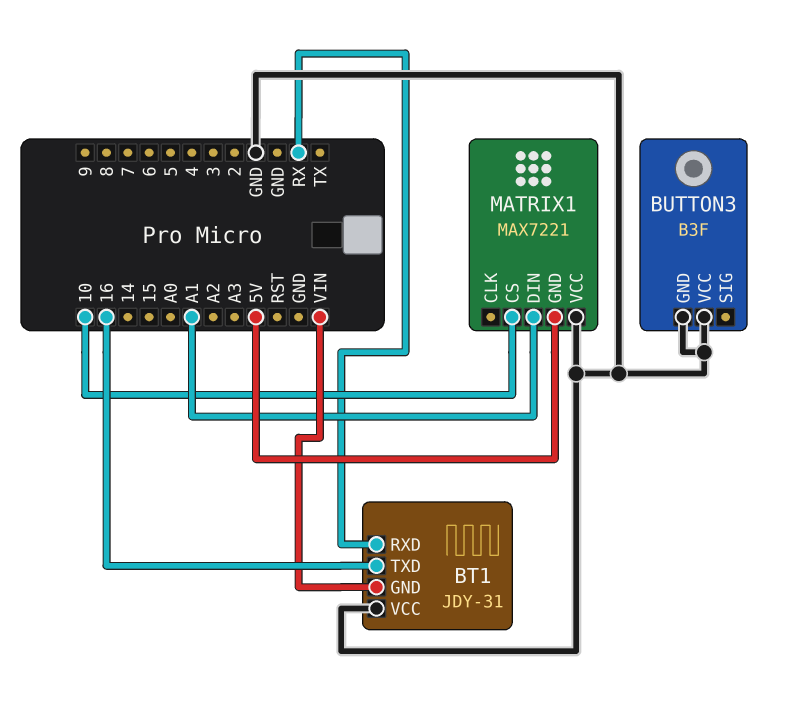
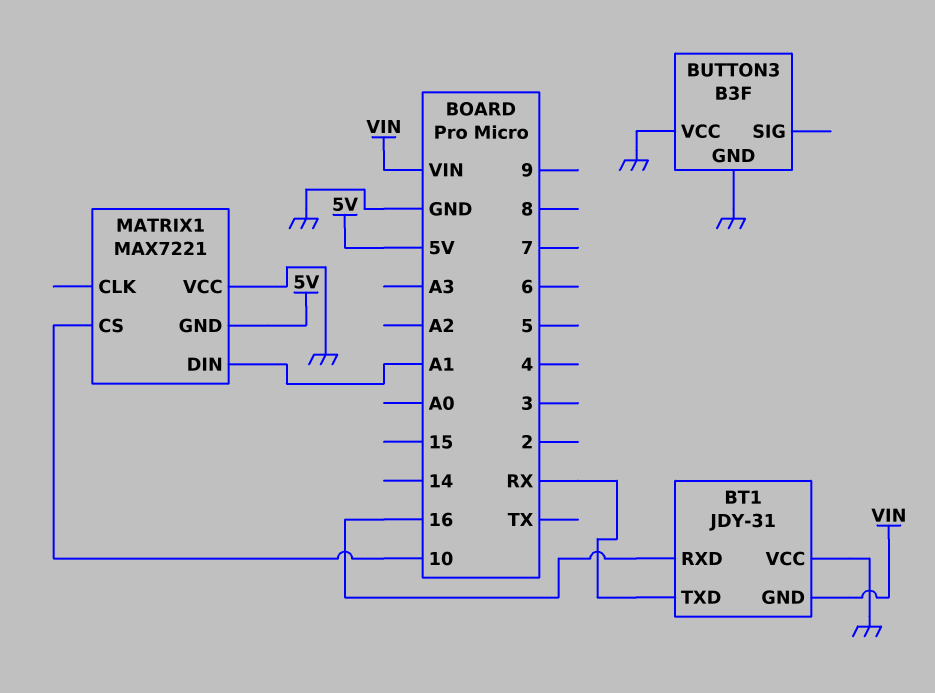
BT1 pin RXD: RX -> 16
BT1 pin TXD: 16 -> RX

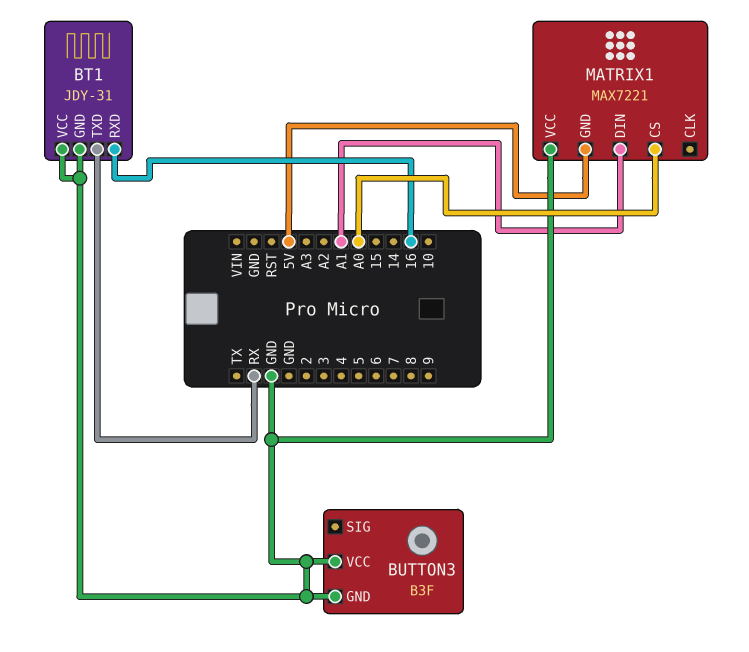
BT1 pin GND: VIN -> GND
MATRIX1 pin CS: 10 -> A0

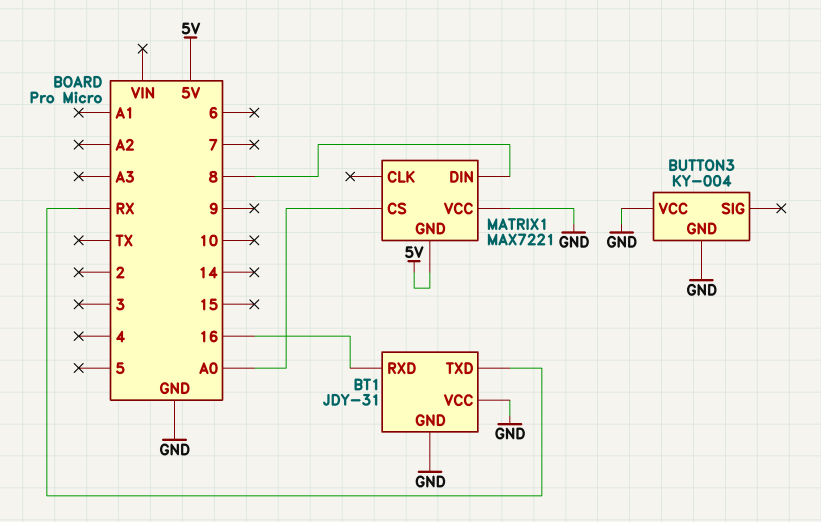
BUTTON3: B3F -> KY-004
MATRIX1 pin DIN: A1 -> 8

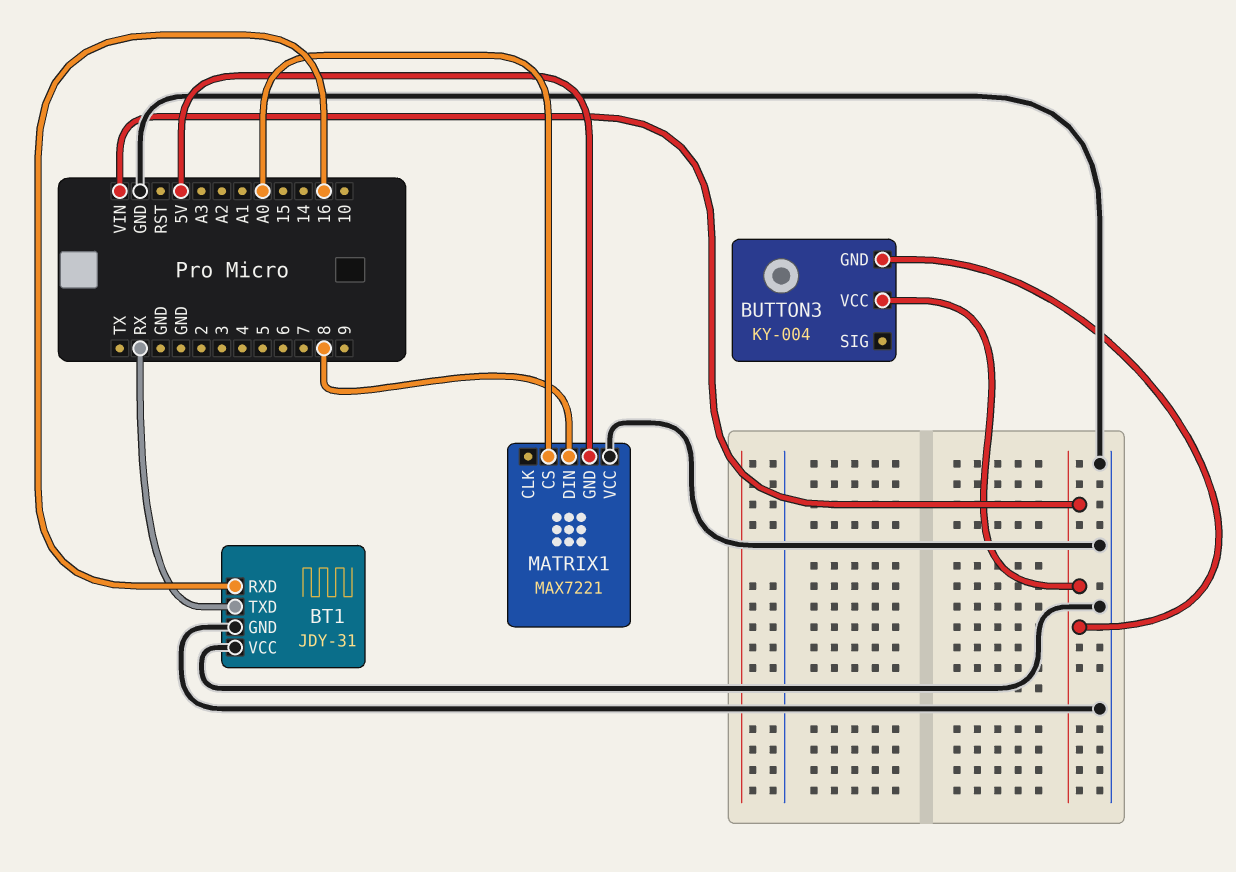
BUTTON3 pin GND: GND -> VIN
BUTTON3 pin VCC: GND -> VIN

